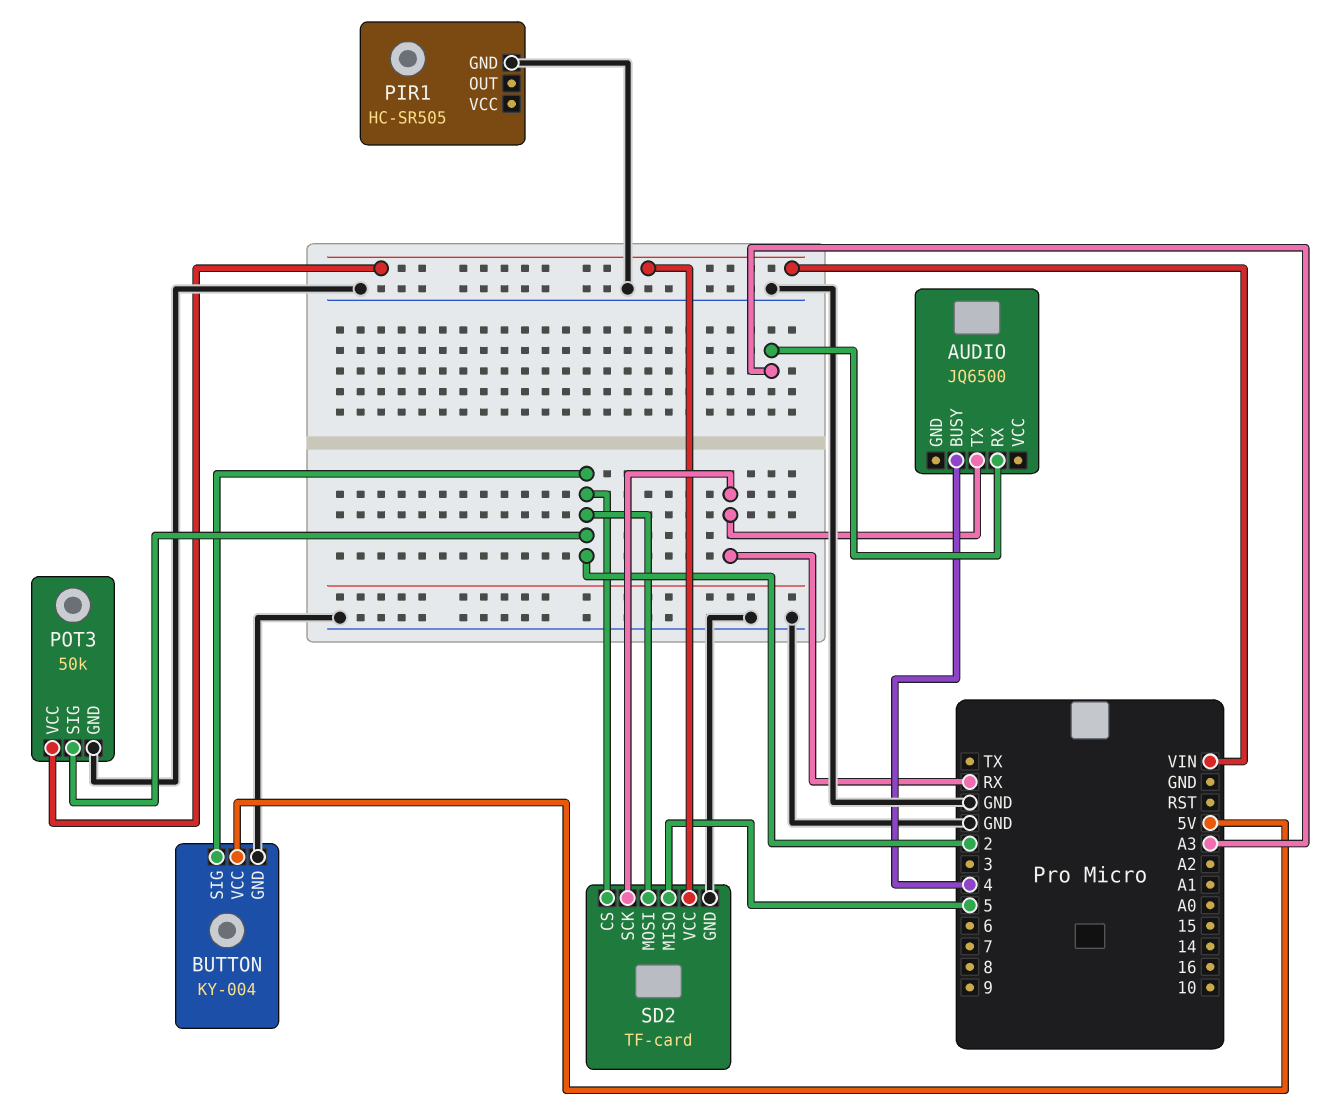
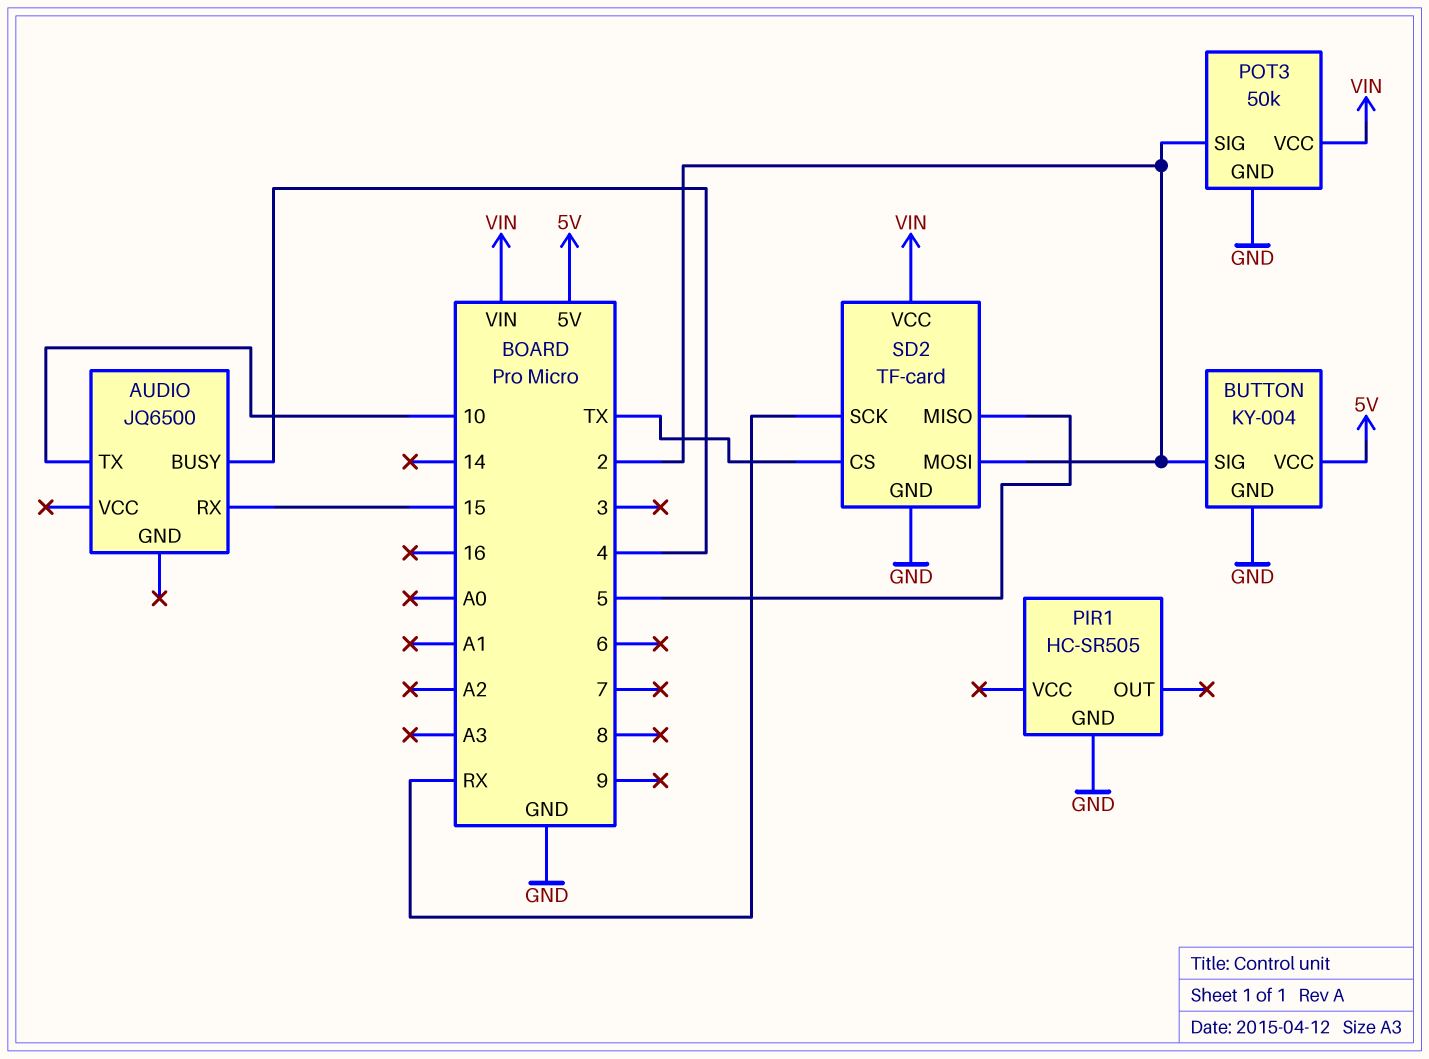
AUDIO pin RX: A3 -> 15
AUDIO pin TX: RX -> 10
SD2 pin CS: 2 -> TX

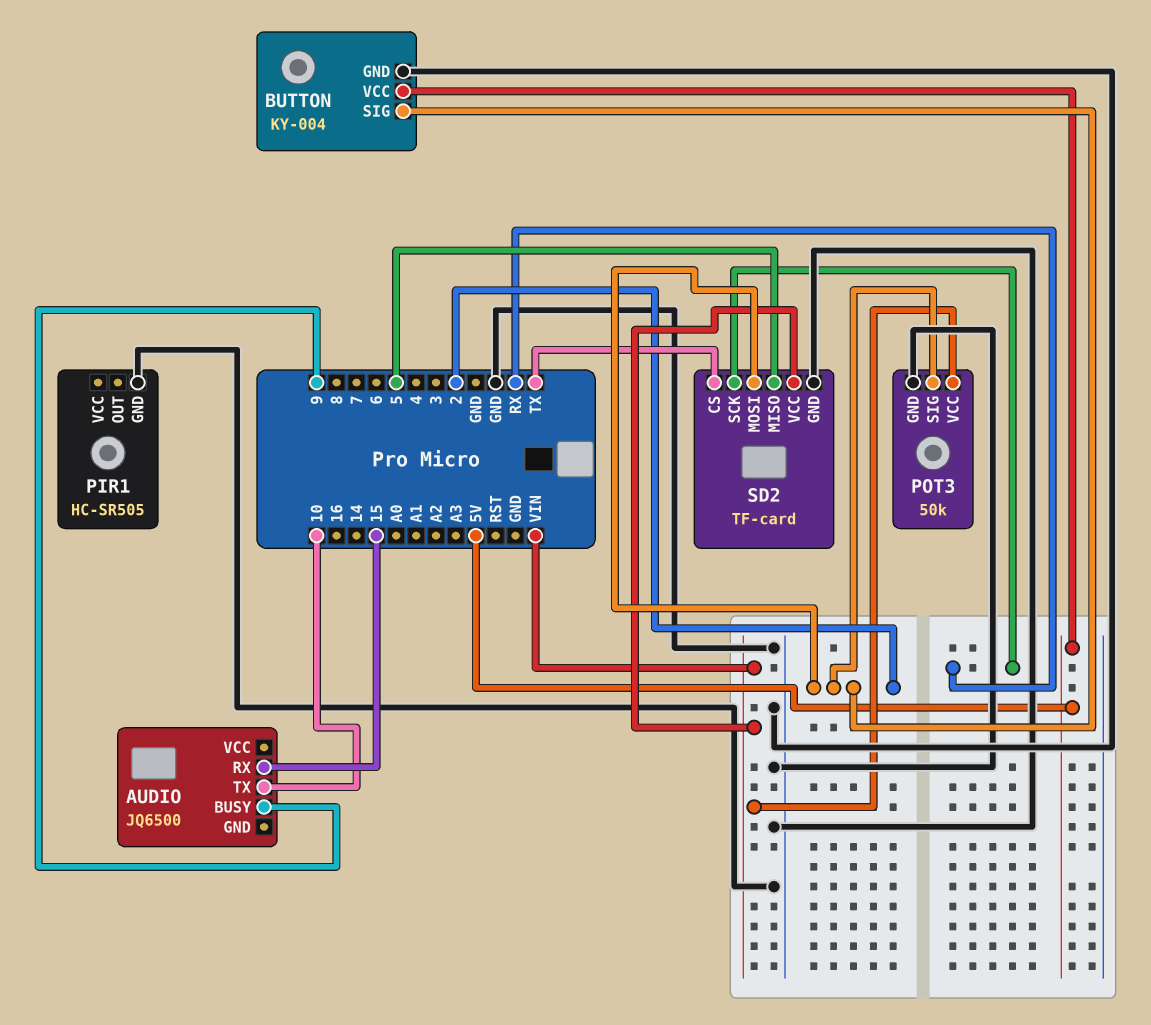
AUDIO pin BUSY: 4 -> 9

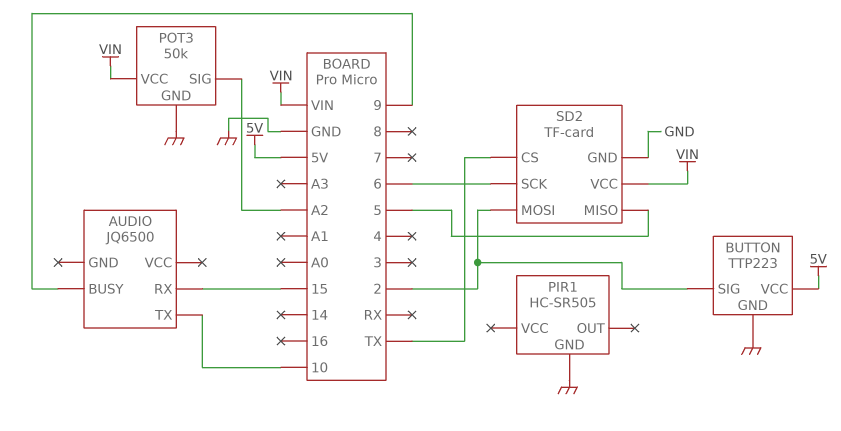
BUTTON: KY-004 -> TTP223
POT3 pin SIG: 2 -> A2
SD2 pin SCK: RX -> 6

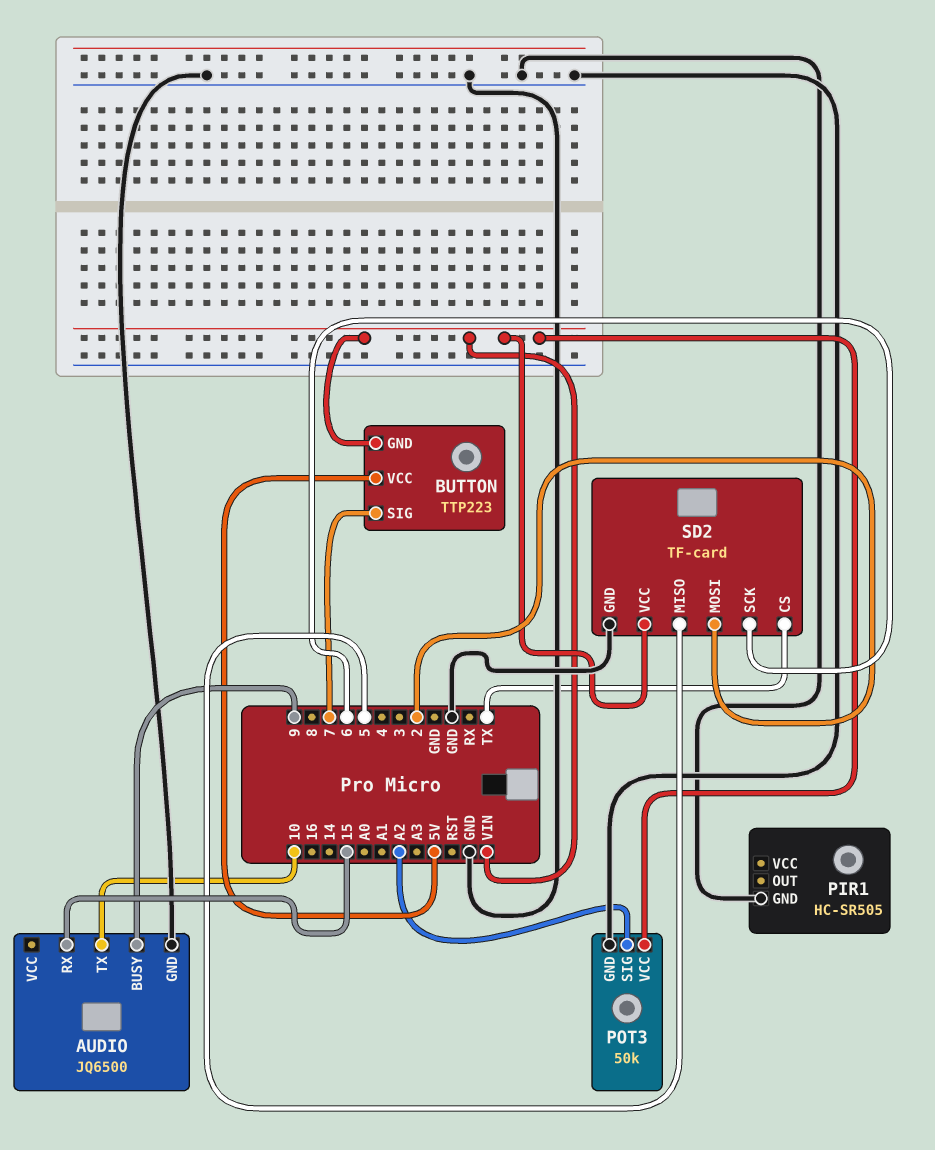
AUDIO pin GND: none -> GND
BUTTON pin GND: GND -> VIN
BUTTON pin SIG: 2 -> 7

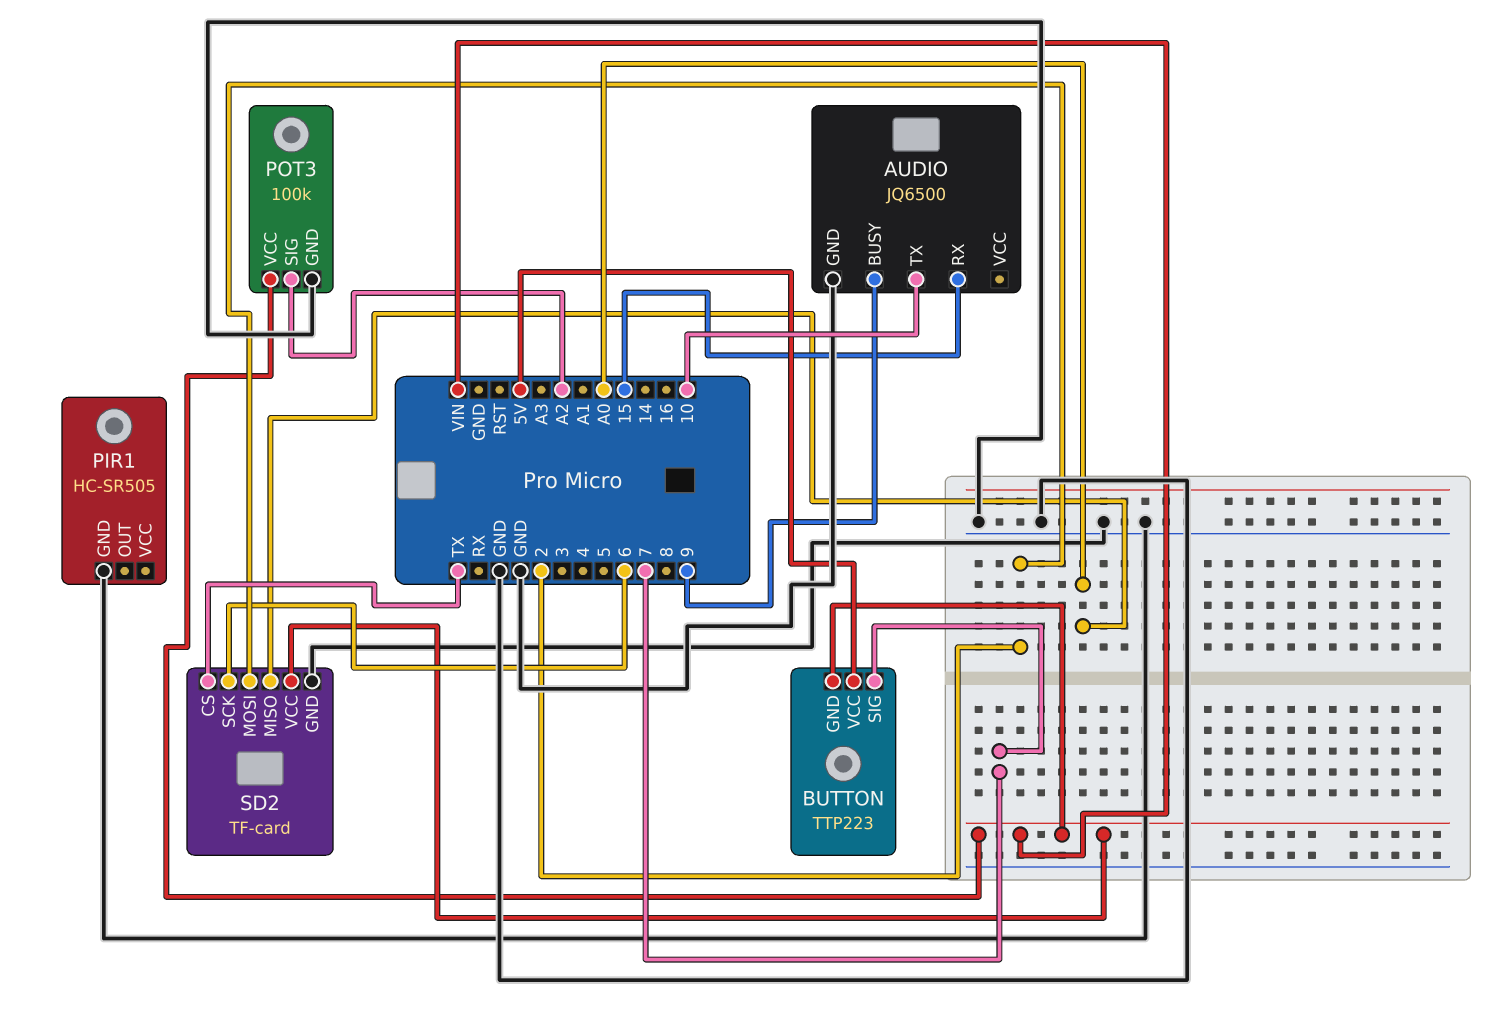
POT3: 50k -> 100k
SD2 pin MISO: 5 -> A0

